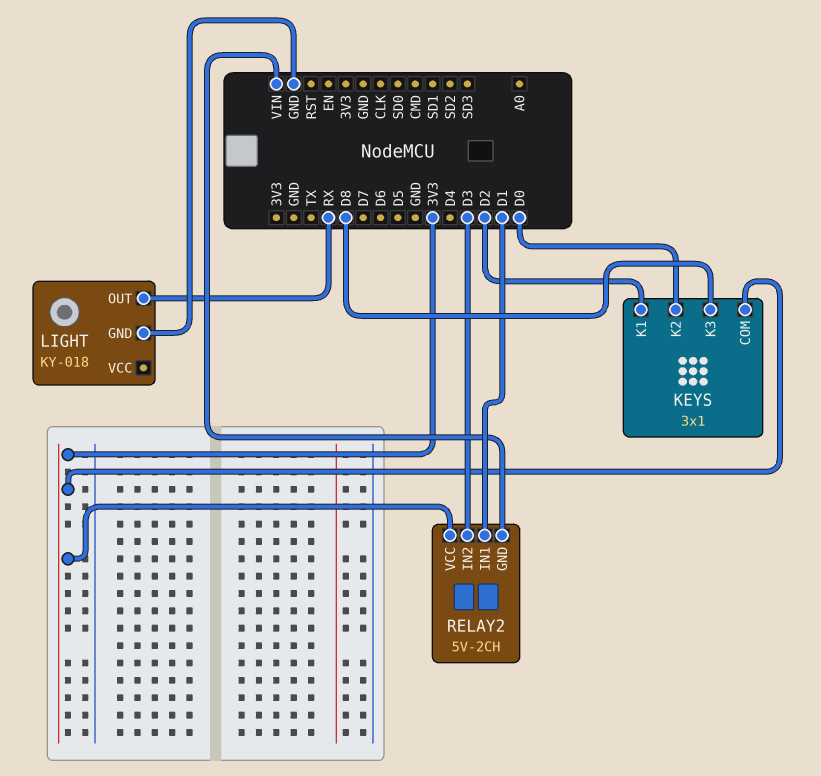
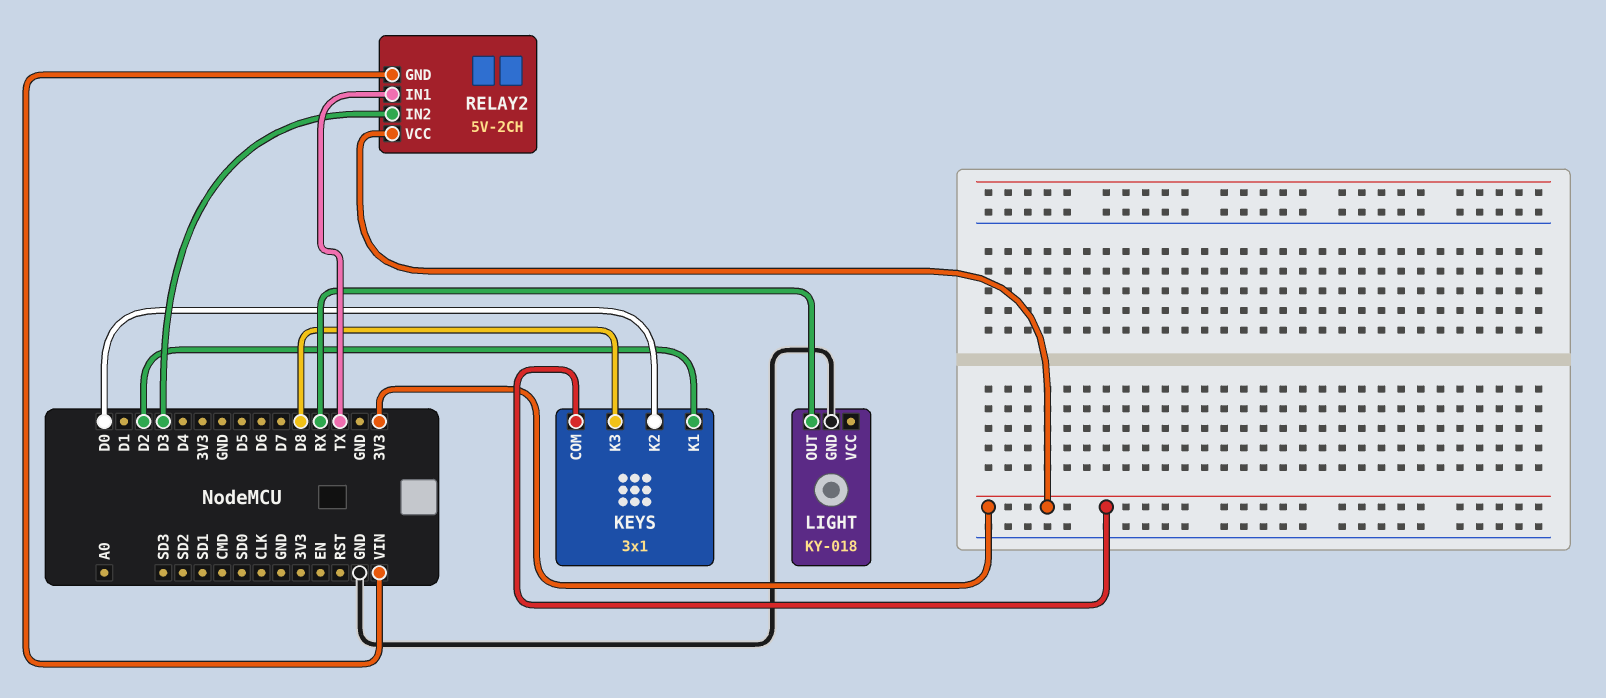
RELAY2 pin IN1: D1 -> TX

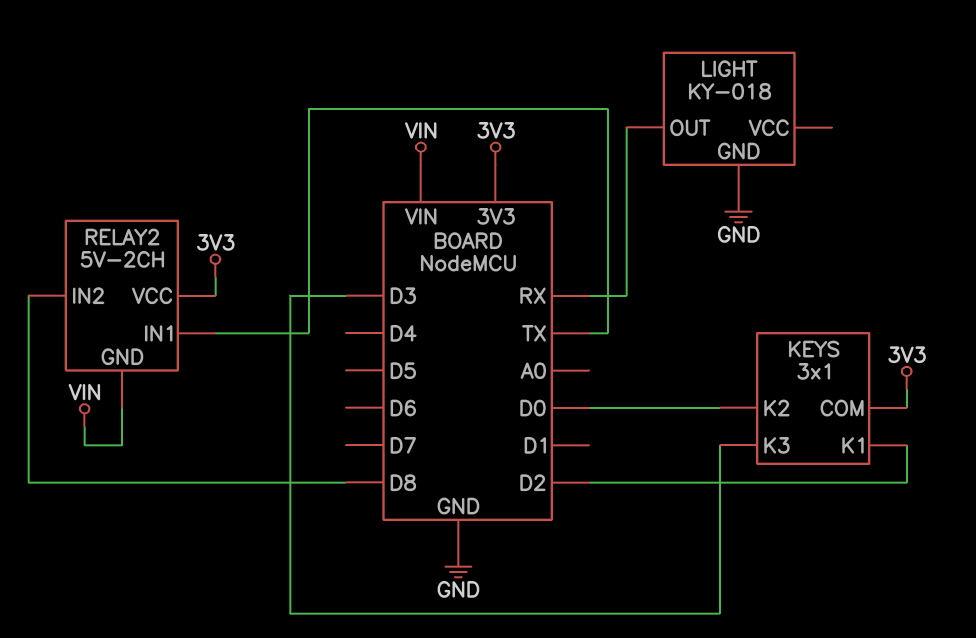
KEYS pin K3: D8 -> D3
RELAY2 pin IN2: D3 -> D8

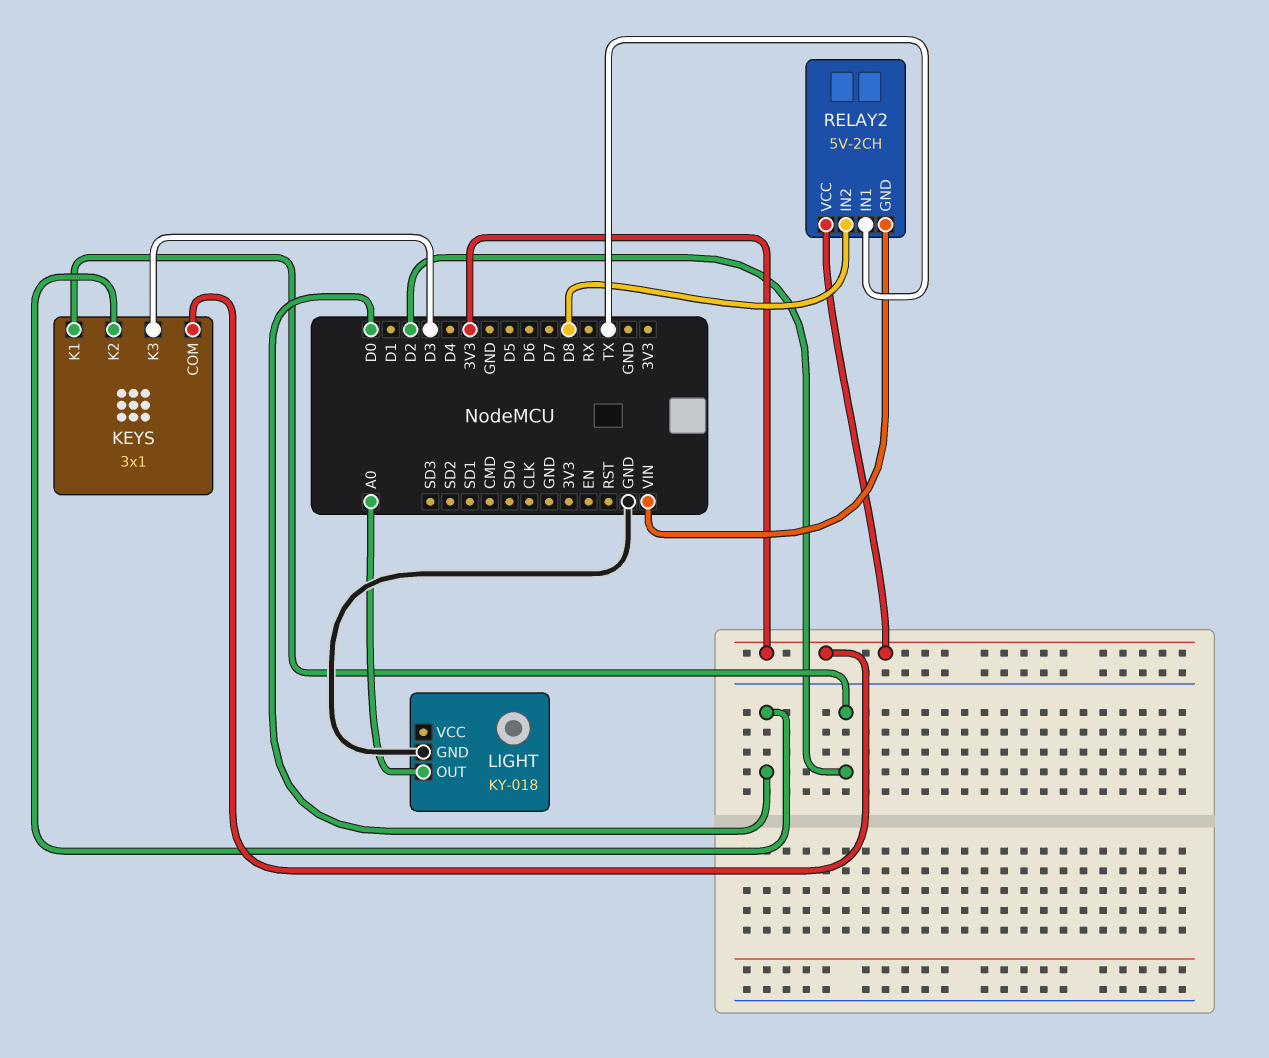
LIGHT pin OUT: RX -> A0

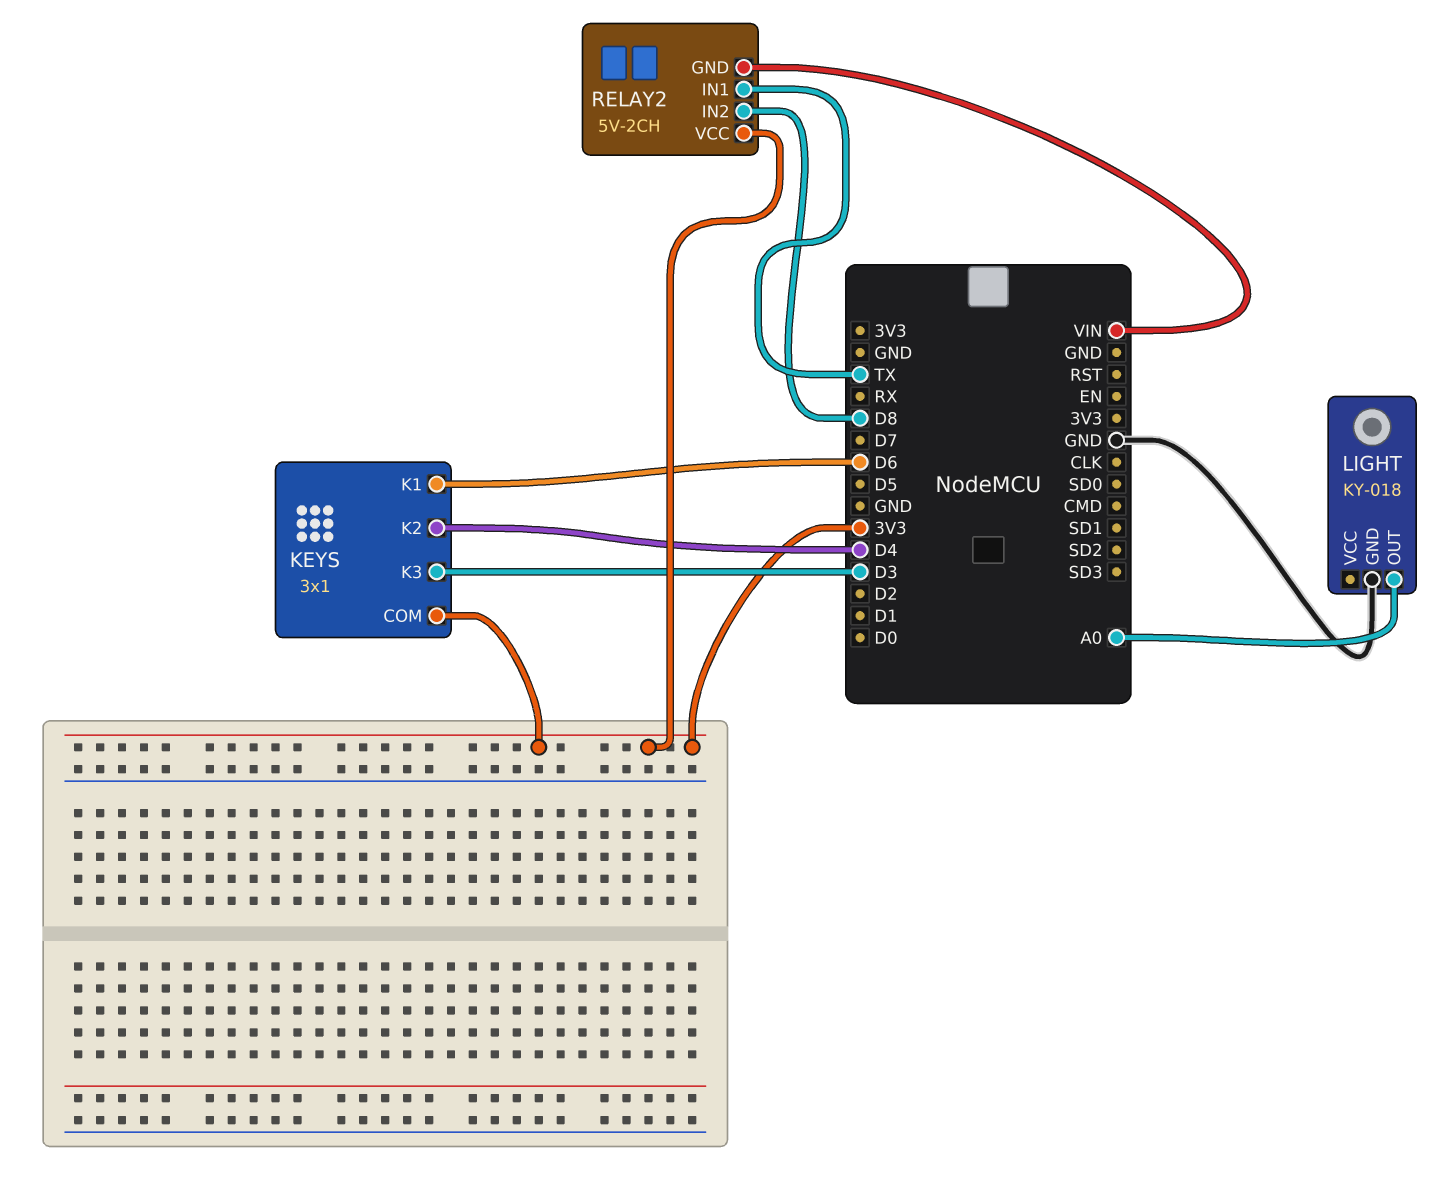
KEYS pin K1: D2 -> D6
KEYS pin K2: D0 -> D4

